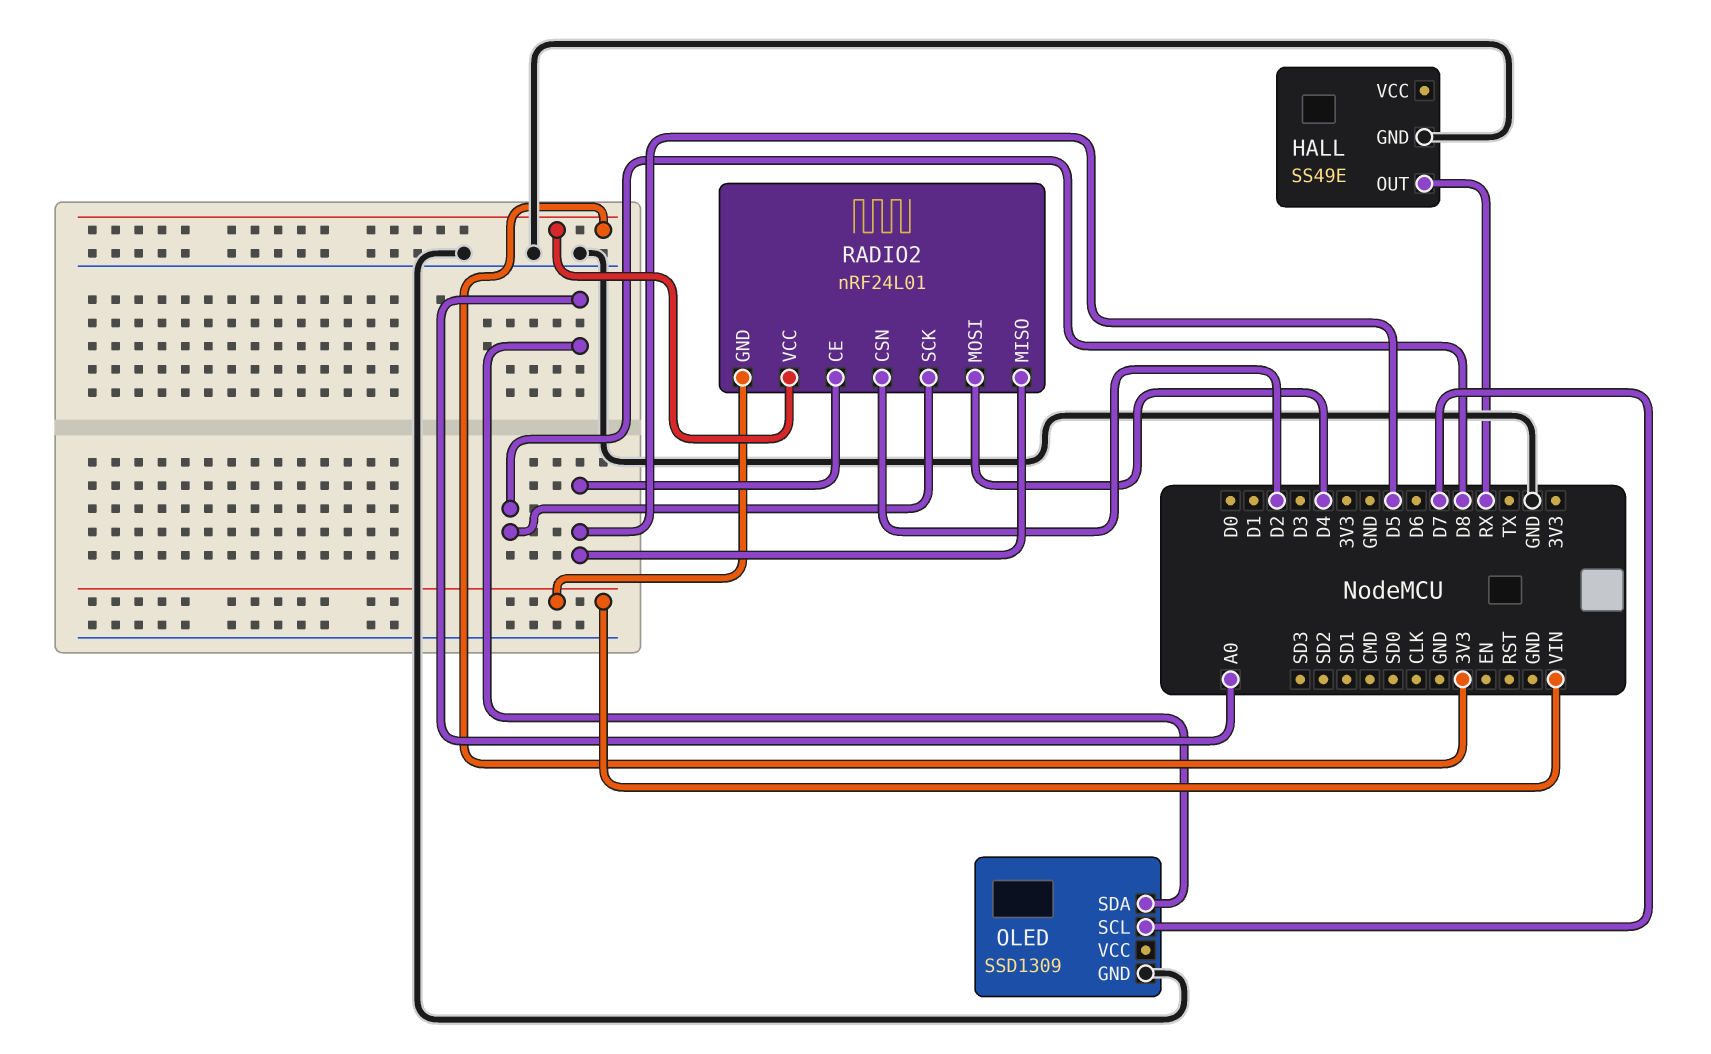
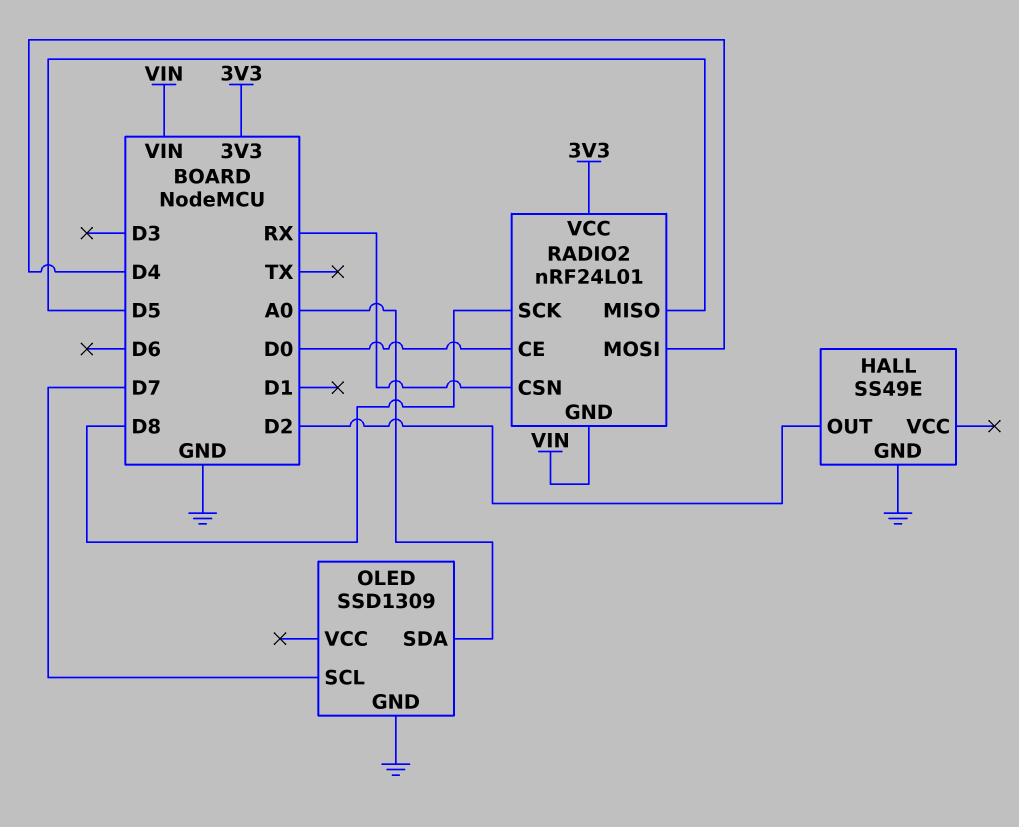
HALL pin OUT: RX -> D2
RADIO2 pin CE: D5 -> D0
RADIO2 pin CSN: D2 -> RX

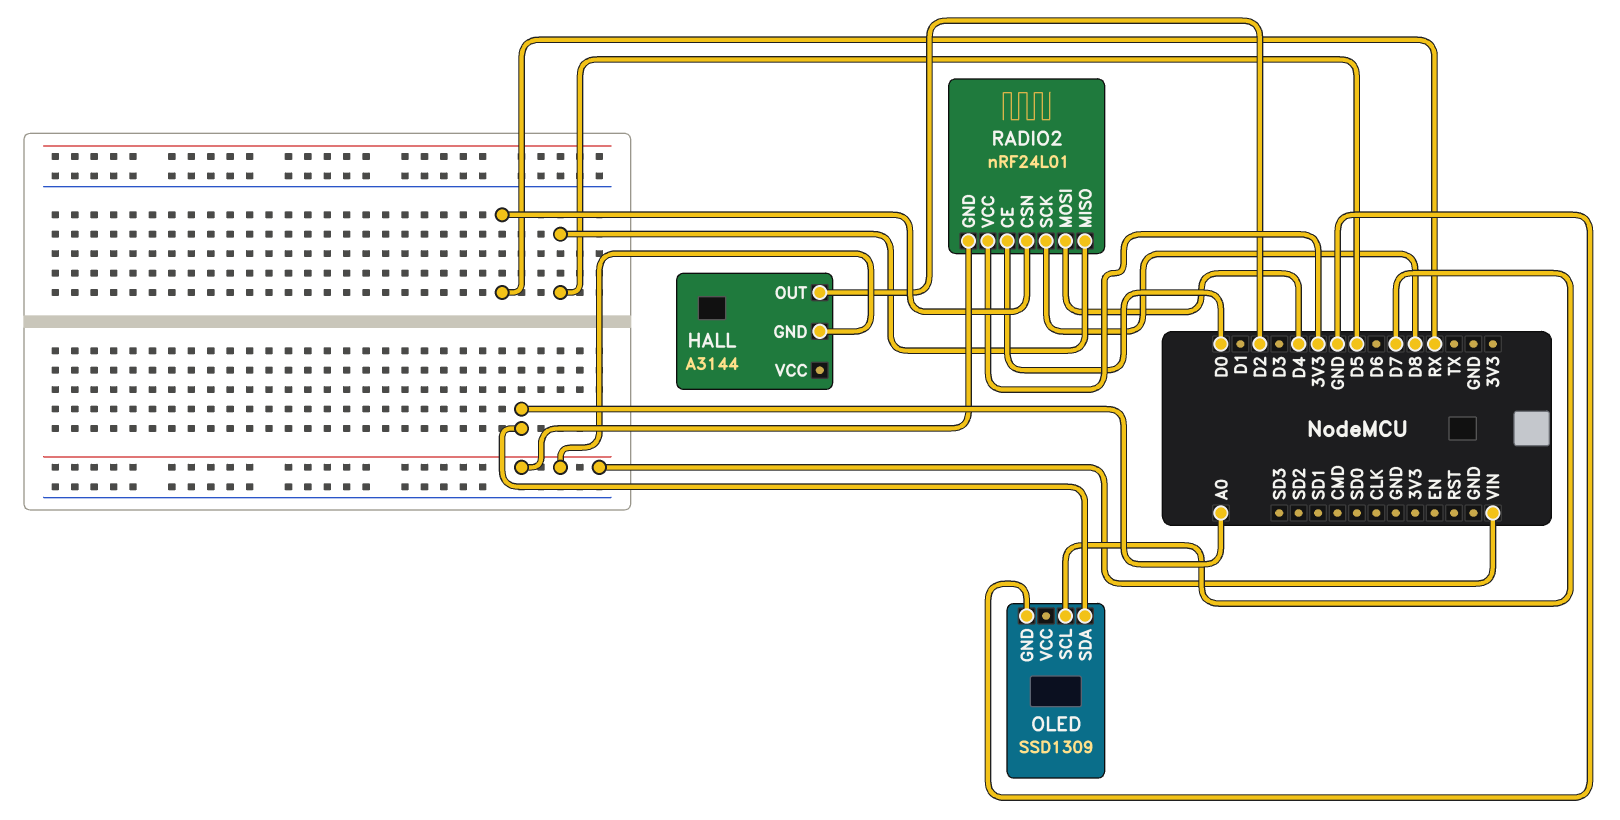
HALL: SS49E -> A3144
HALL pin GND: GND -> VIN

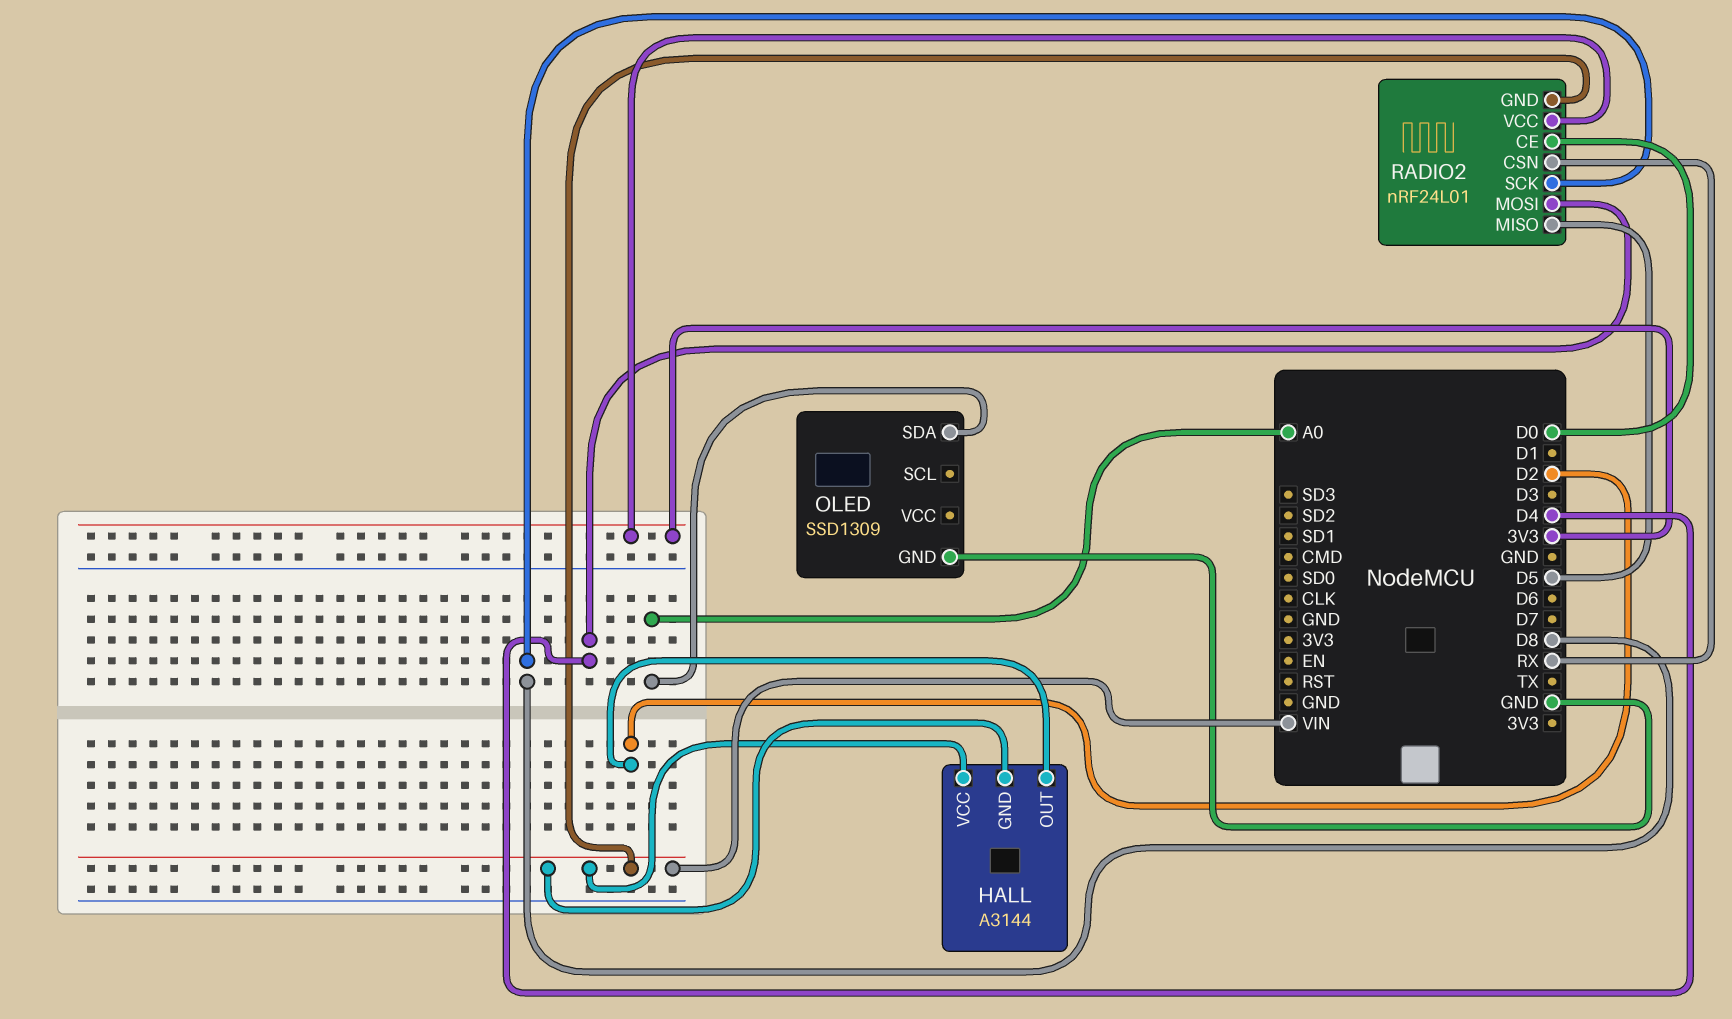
HALL pin VCC: none -> VIN
OLED pin SCL: D7 -> none

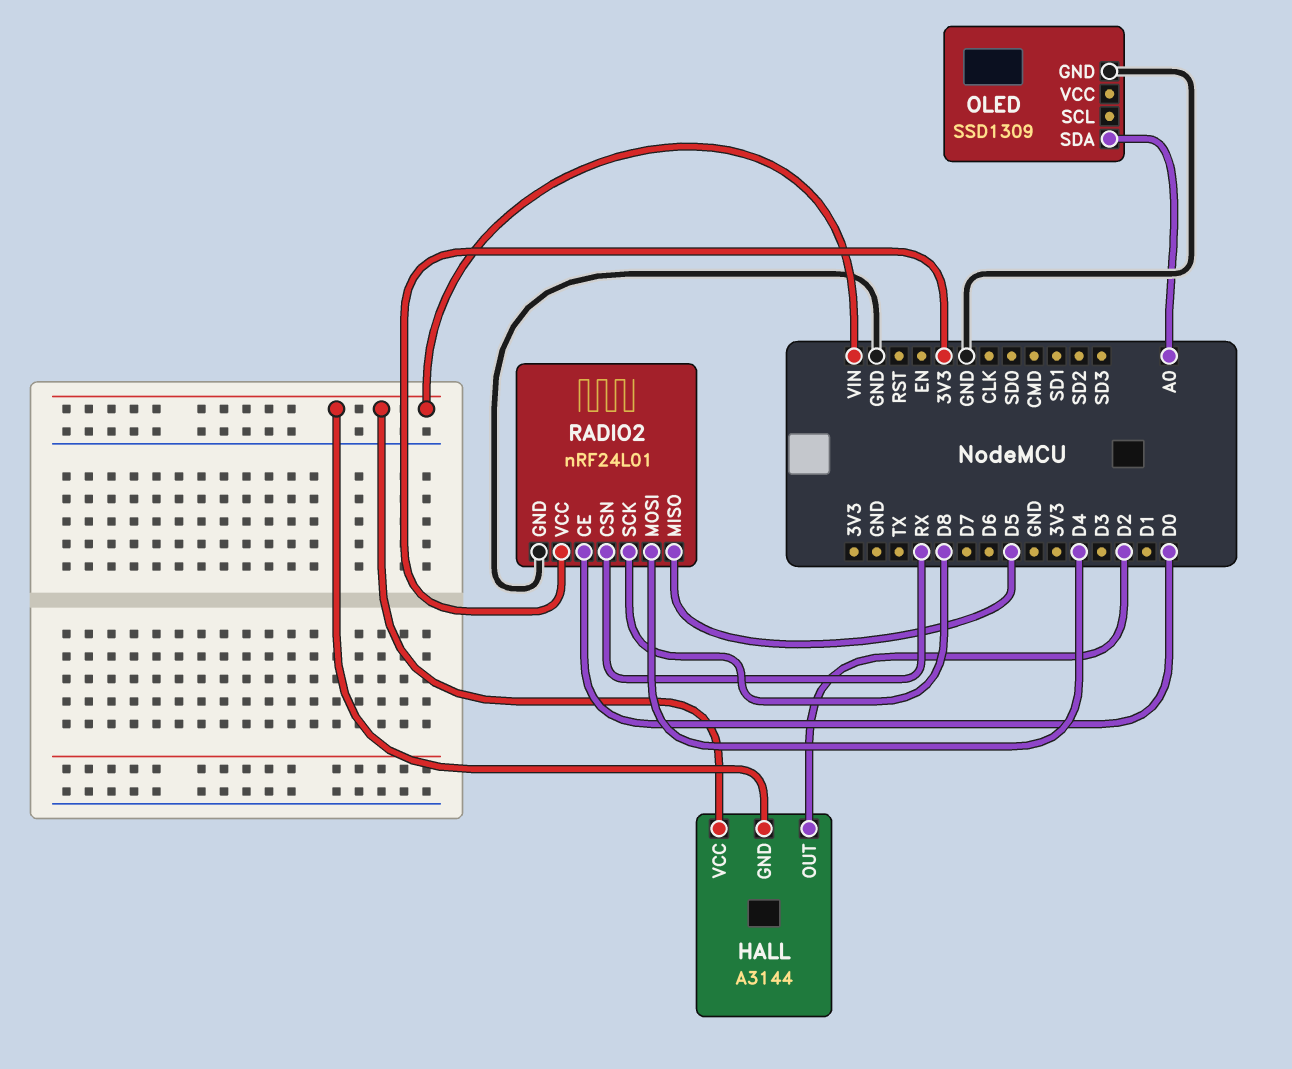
RADIO2 pin GND: VIN -> GND

